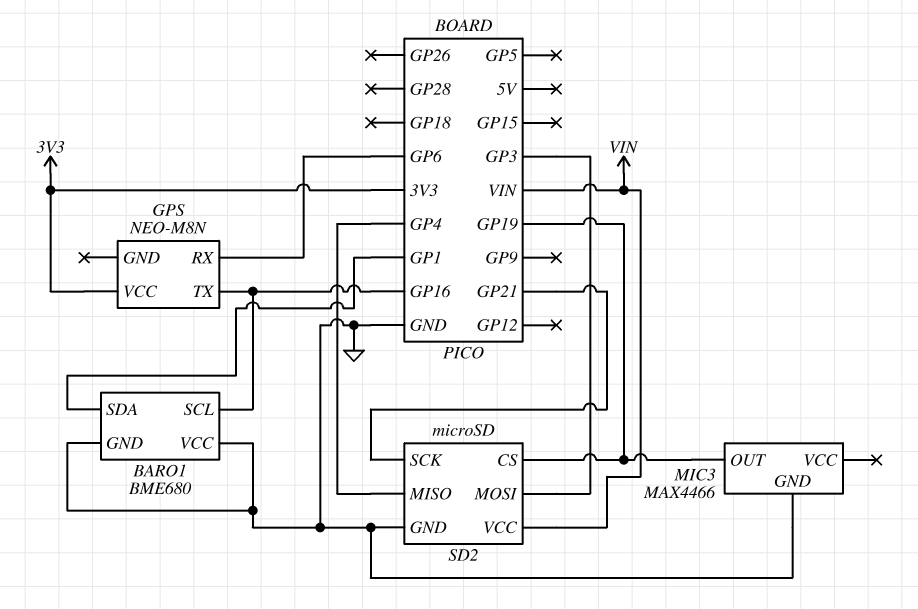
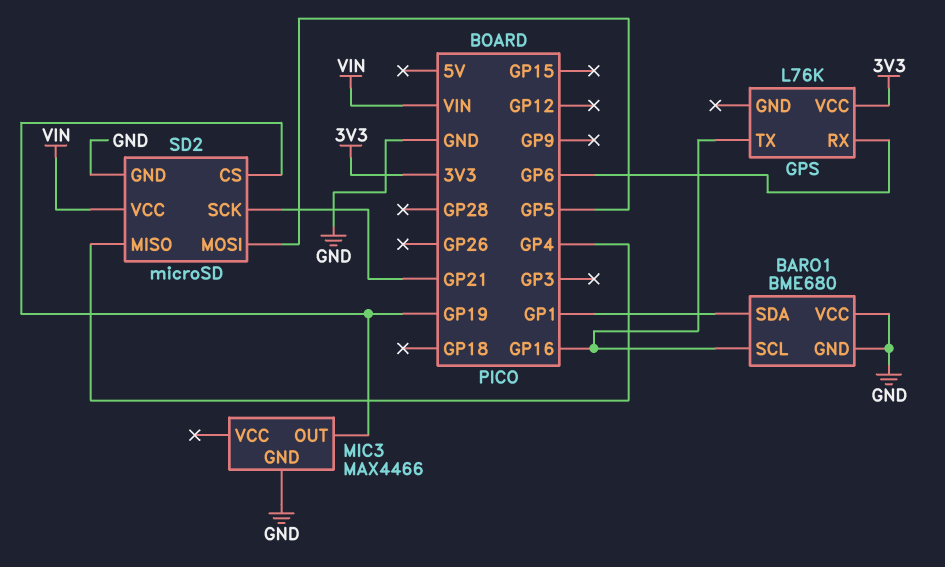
GPS: NEO-M8N -> L76K
SD2 pin MOSI: GP3 -> GP5

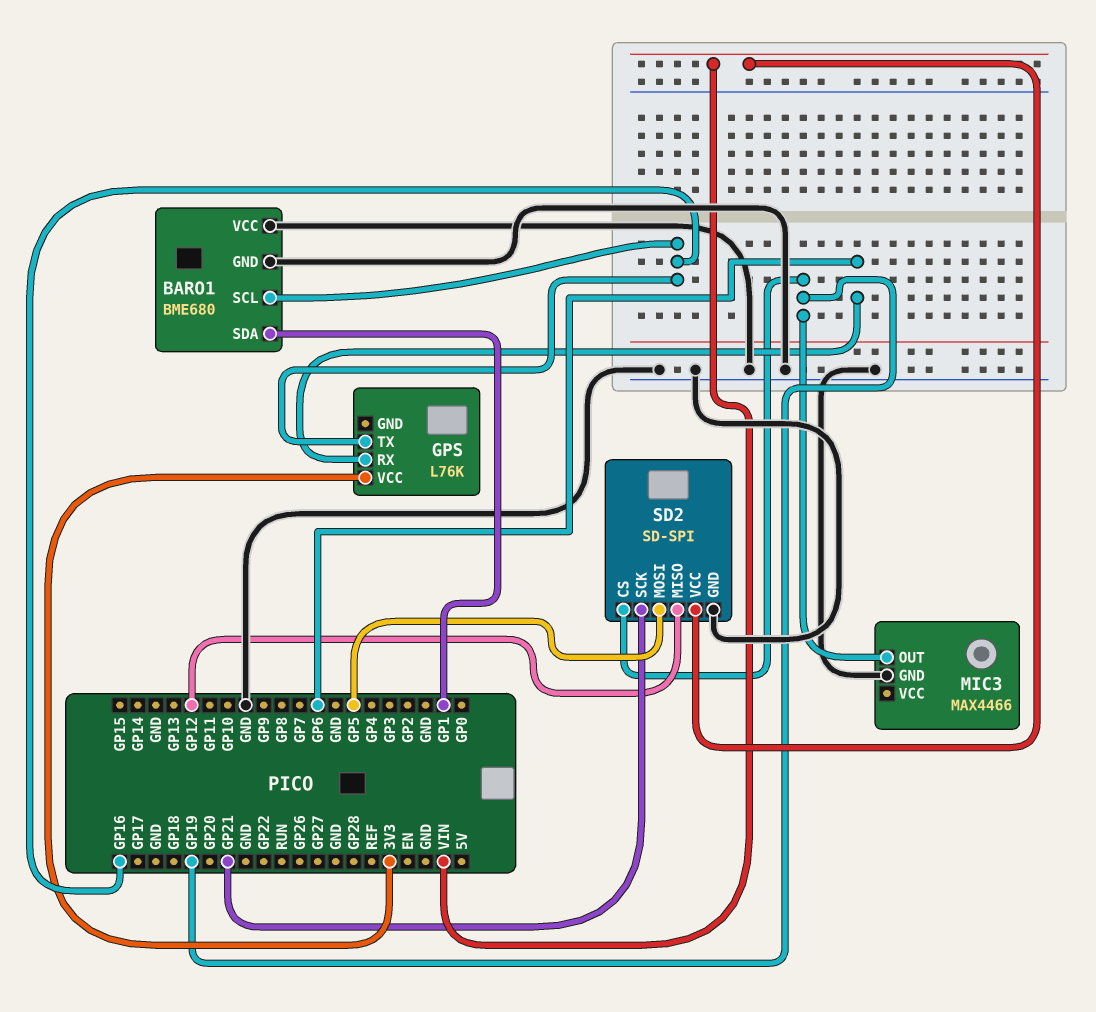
SD2: microSD -> SD-SPI
SD2 pin MISO: GP4 -> GP12

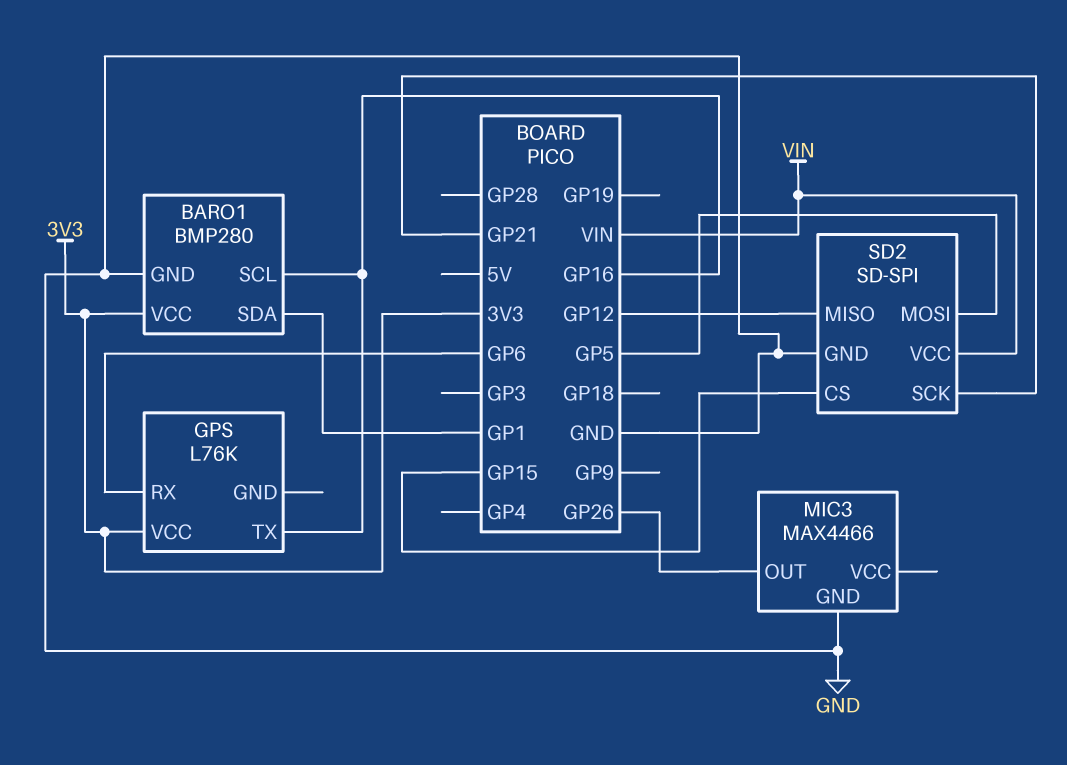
BARO1: BME680 -> BMP280
BARO1 pin VCC: GND -> 3V3
MIC3 pin OUT: GP19 -> GP26
SD2 pin CS: GP19 -> GP15

